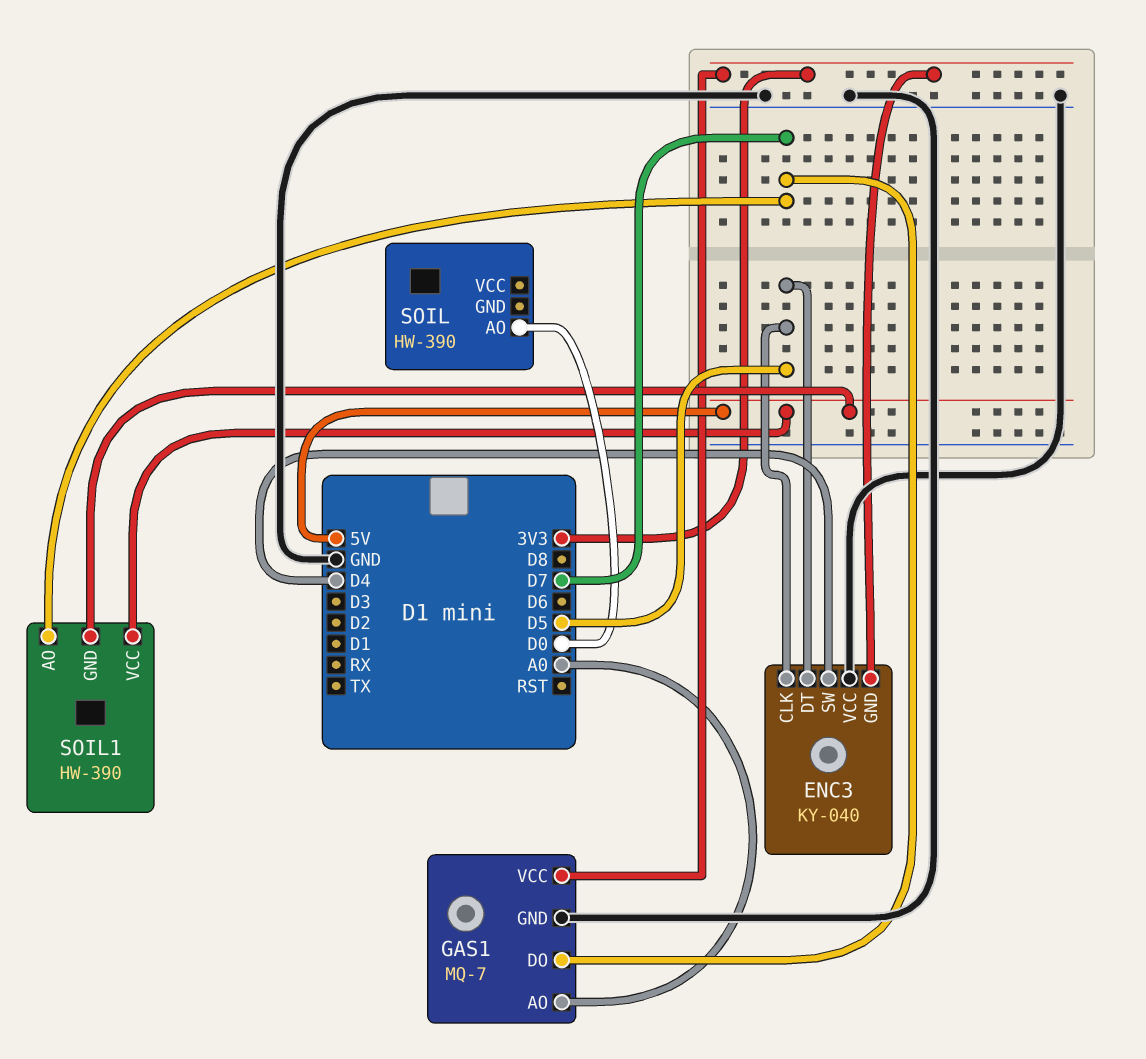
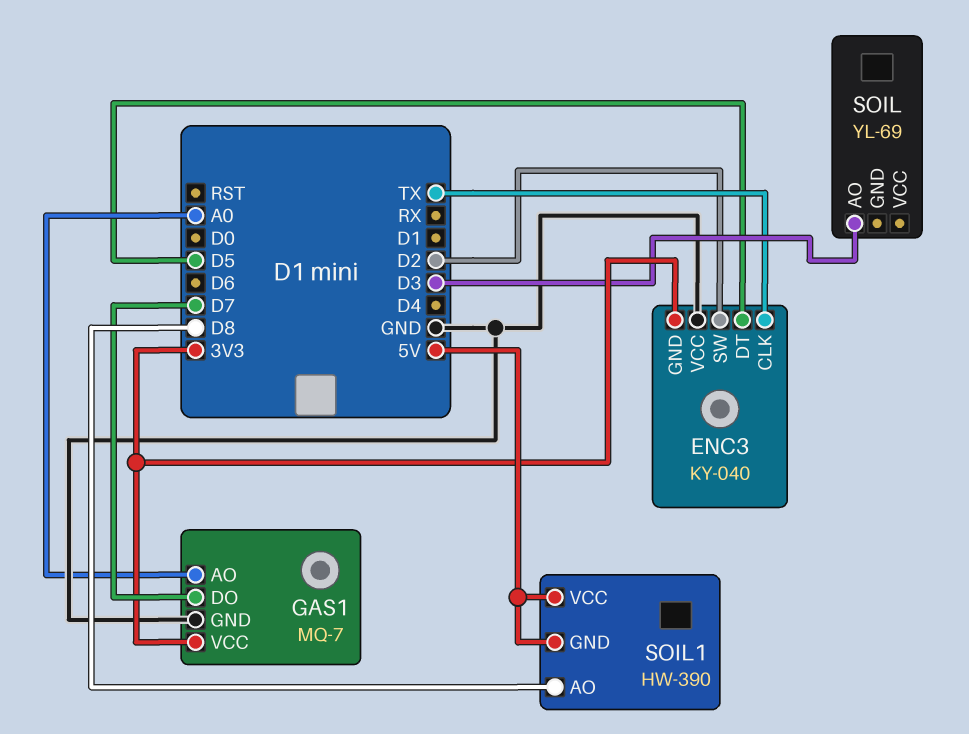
ENC3 pin CLK: D5 -> TX
ENC3 pin SW: D4 -> D2
SOIL: HW-390 -> YL-69
SOIL pin AO: D0 -> D3
SOIL1 pin AO: D7 -> D8

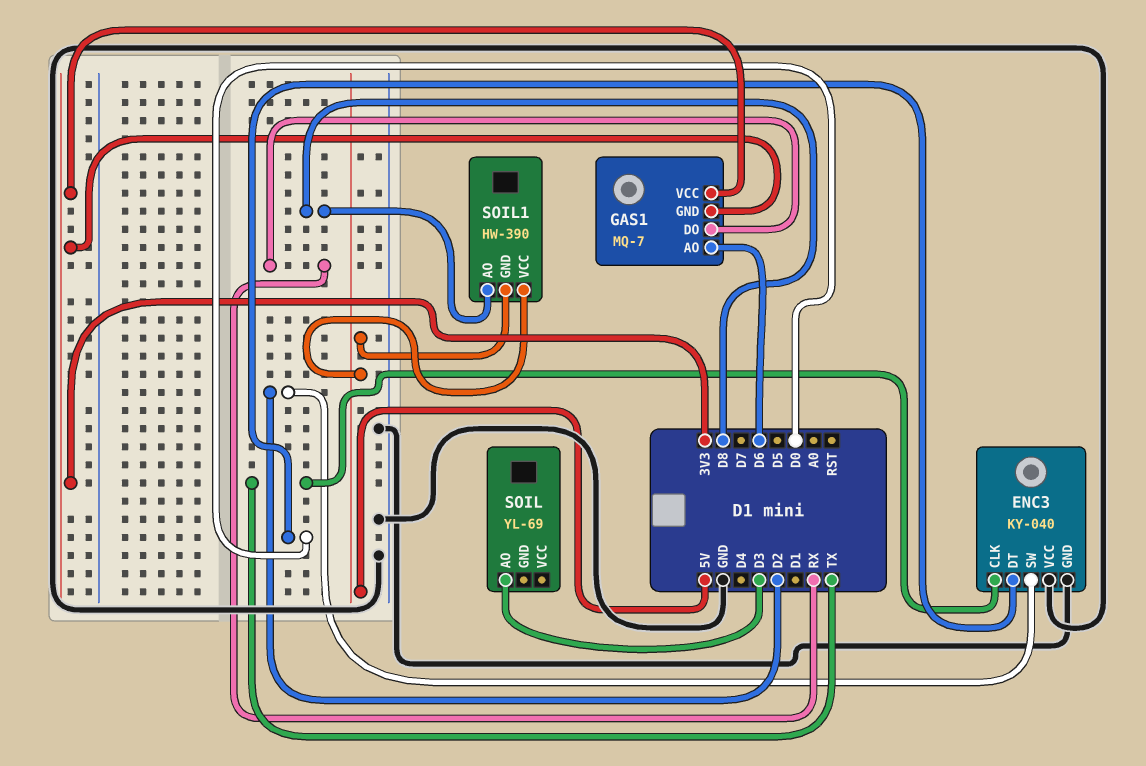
ENC3 pin DT: D5 -> D0
ENC3 pin GND: 3V3 -> GND
GAS1 pin AO: A0 -> D6
GAS1 pin DO: D7 -> RX
GAS1 pin GND: GND -> 3V3

